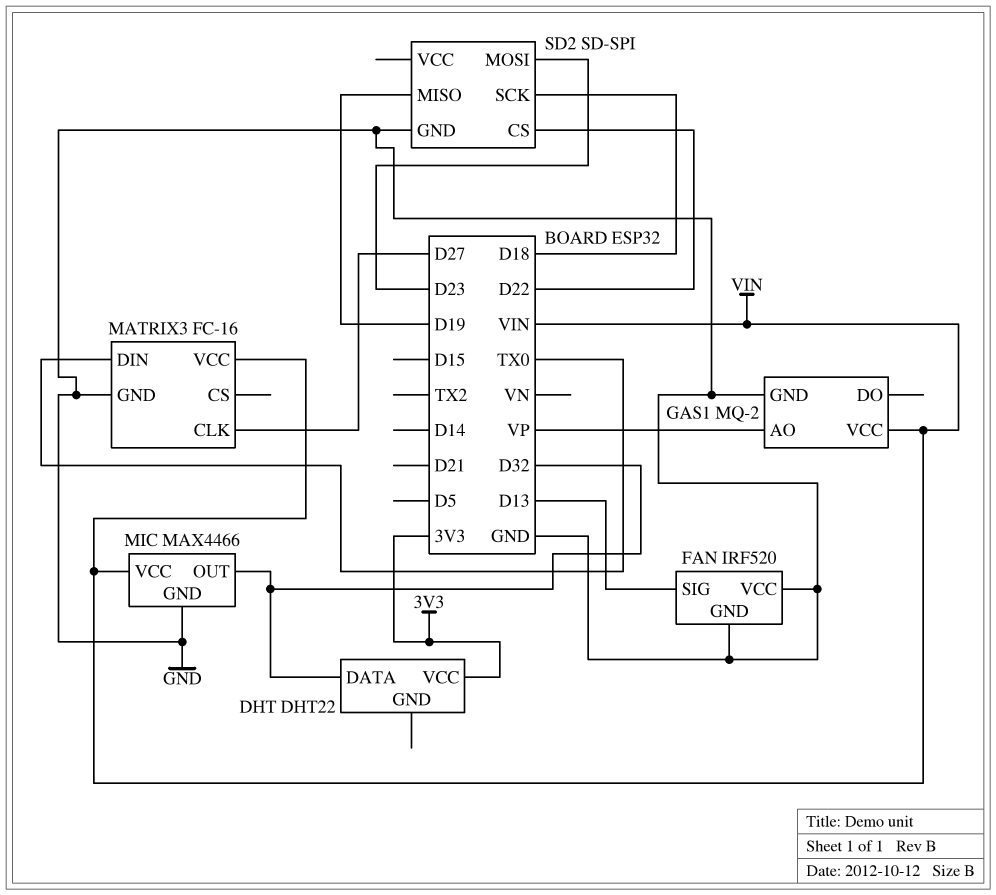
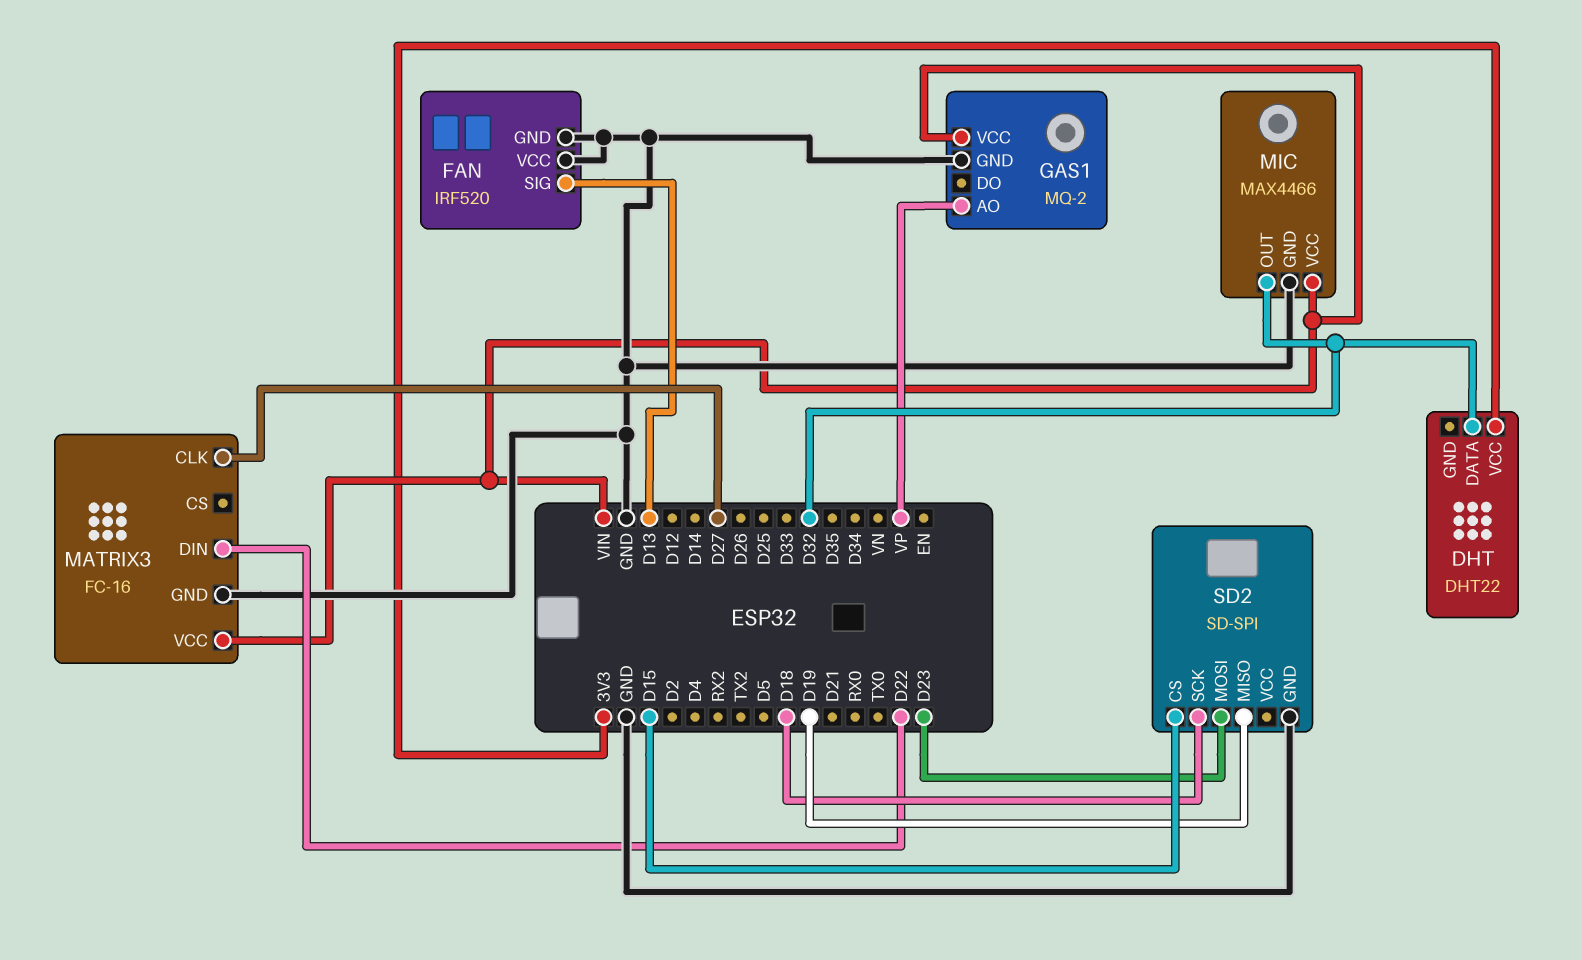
MATRIX3 pin DIN: TX0 -> D22
SD2 pin CS: D22 -> D15

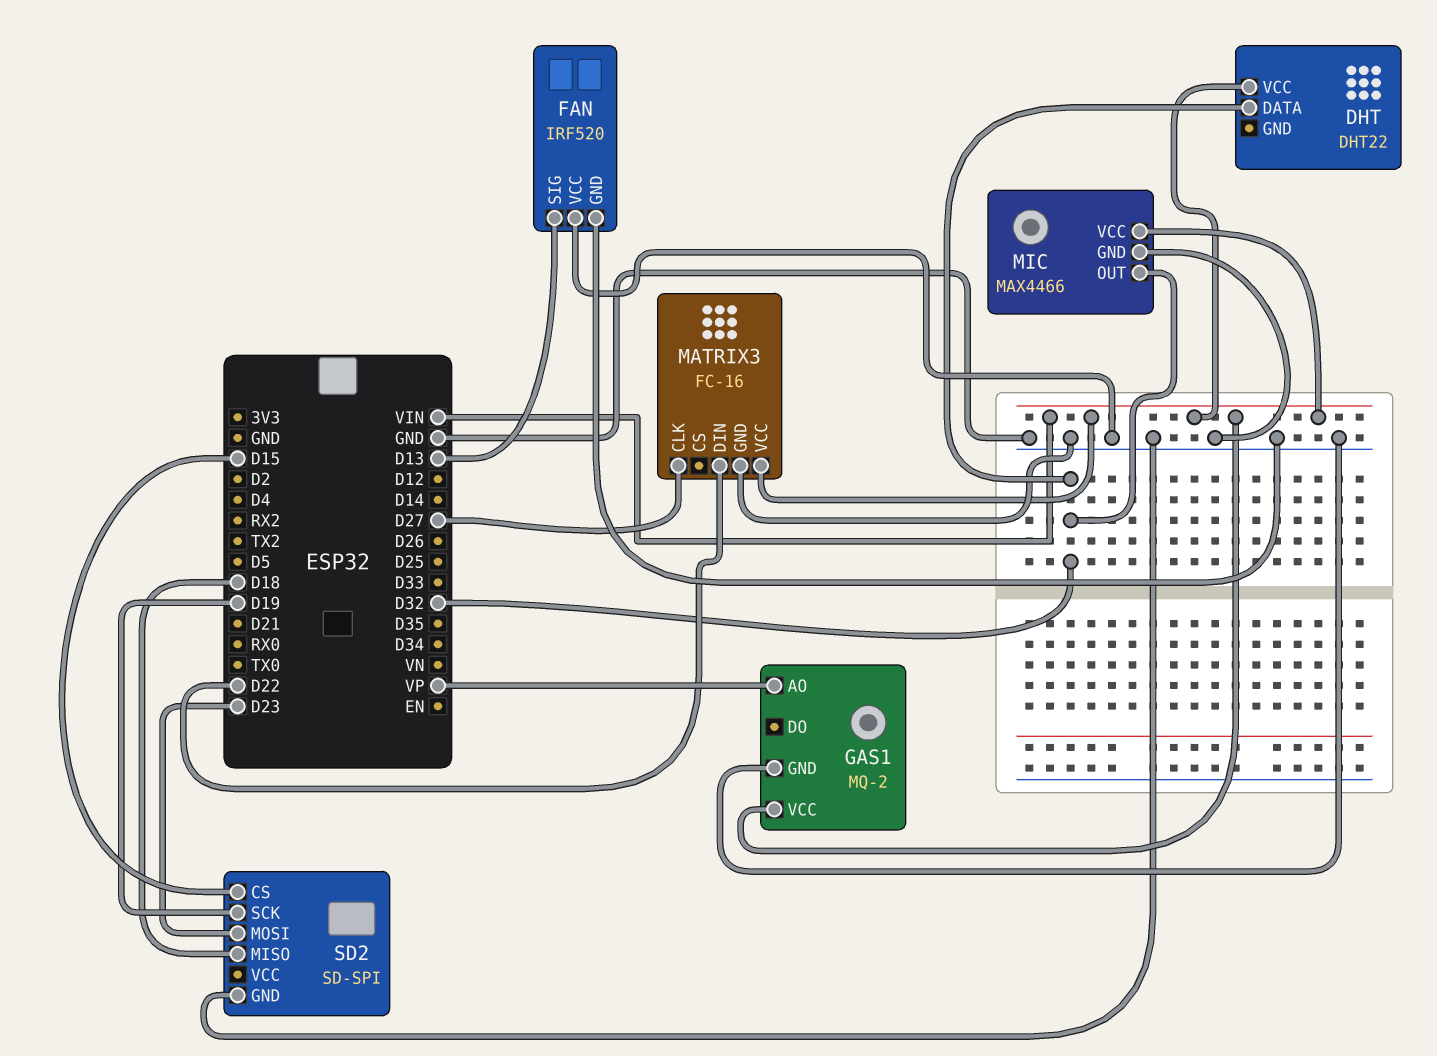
DHT pin VCC: 3V3 -> VIN
SD2 pin MISO: D19 -> D18
SD2 pin SCK: D18 -> D19

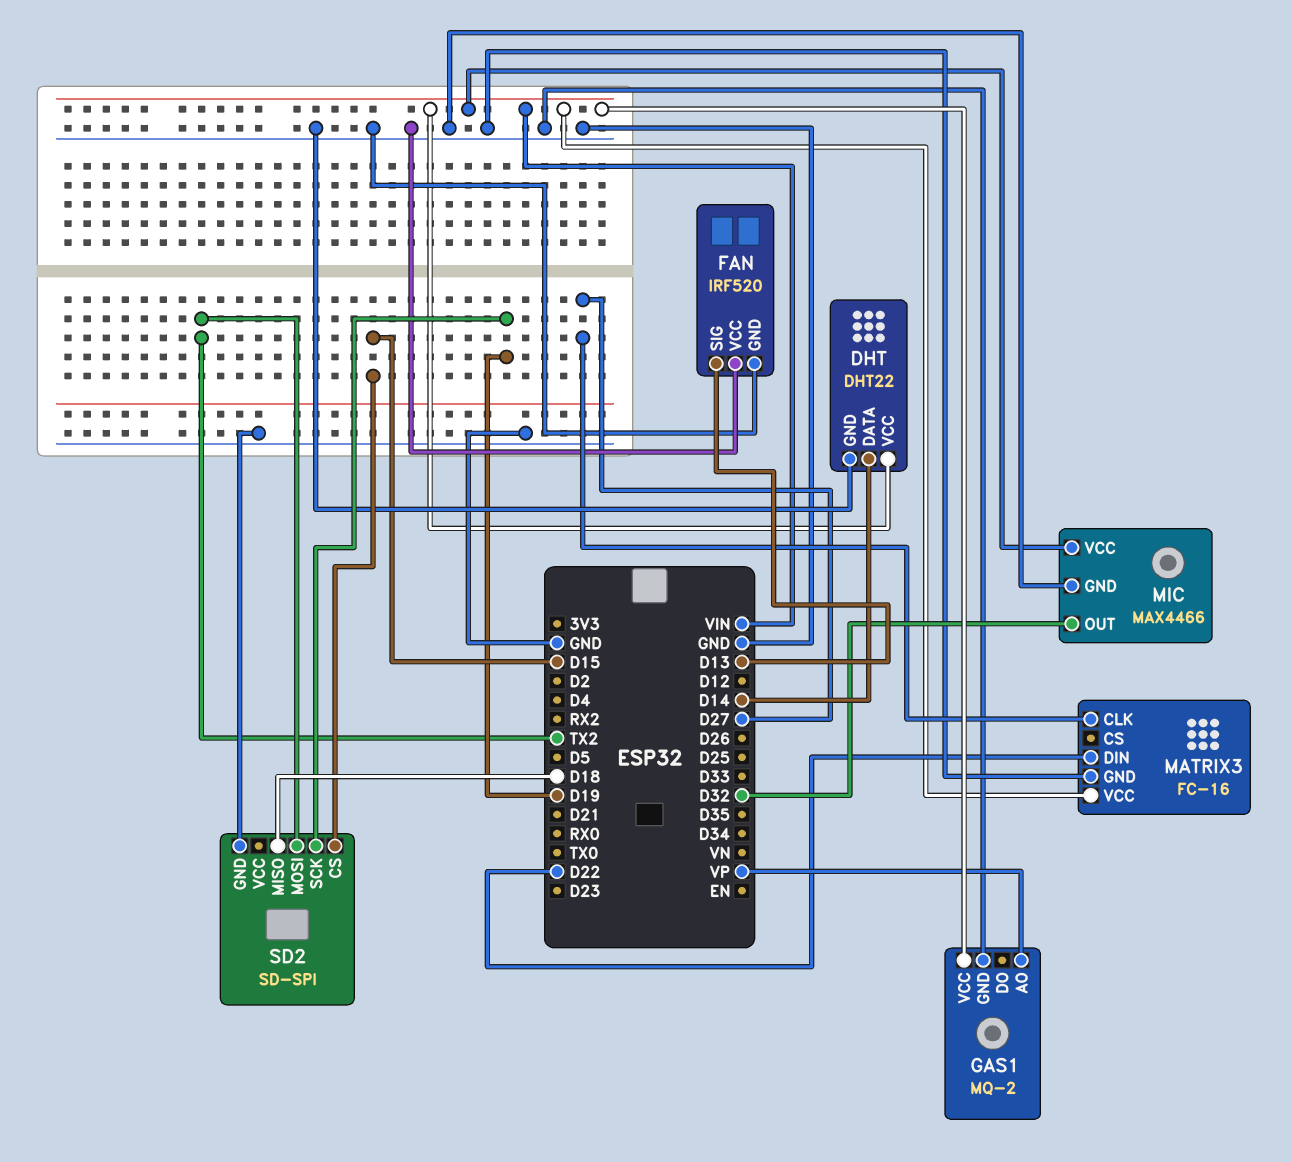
DHT pin DATA: D32 -> D14
DHT pin GND: none -> GND
SD2 pin MOSI: D23 -> TX2

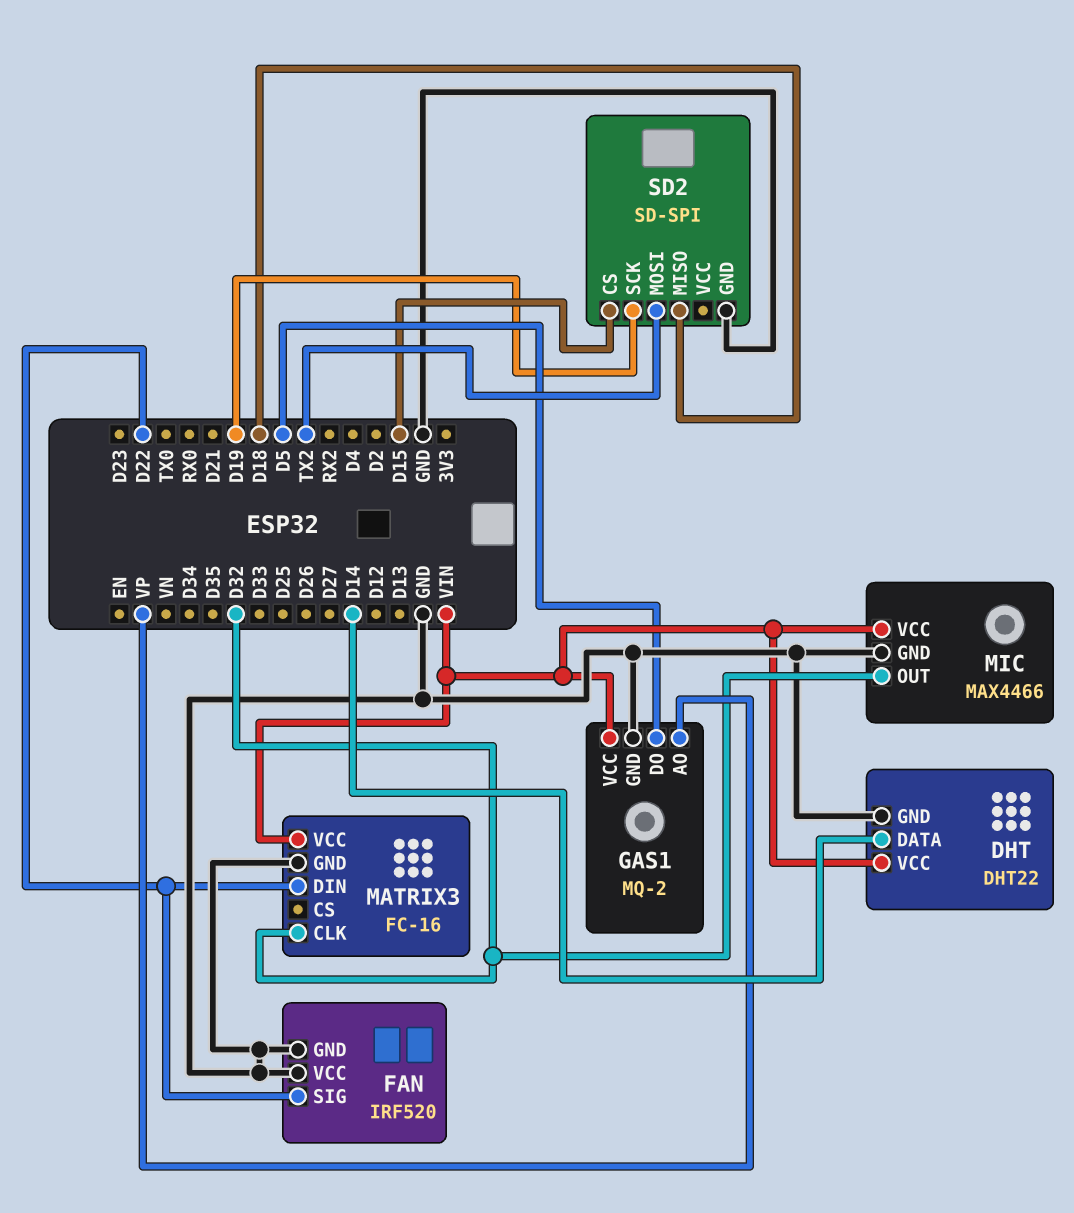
FAN pin SIG: D13 -> D22
GAS1 pin DO: none -> D5
MATRIX3 pin CLK: D27 -> D32

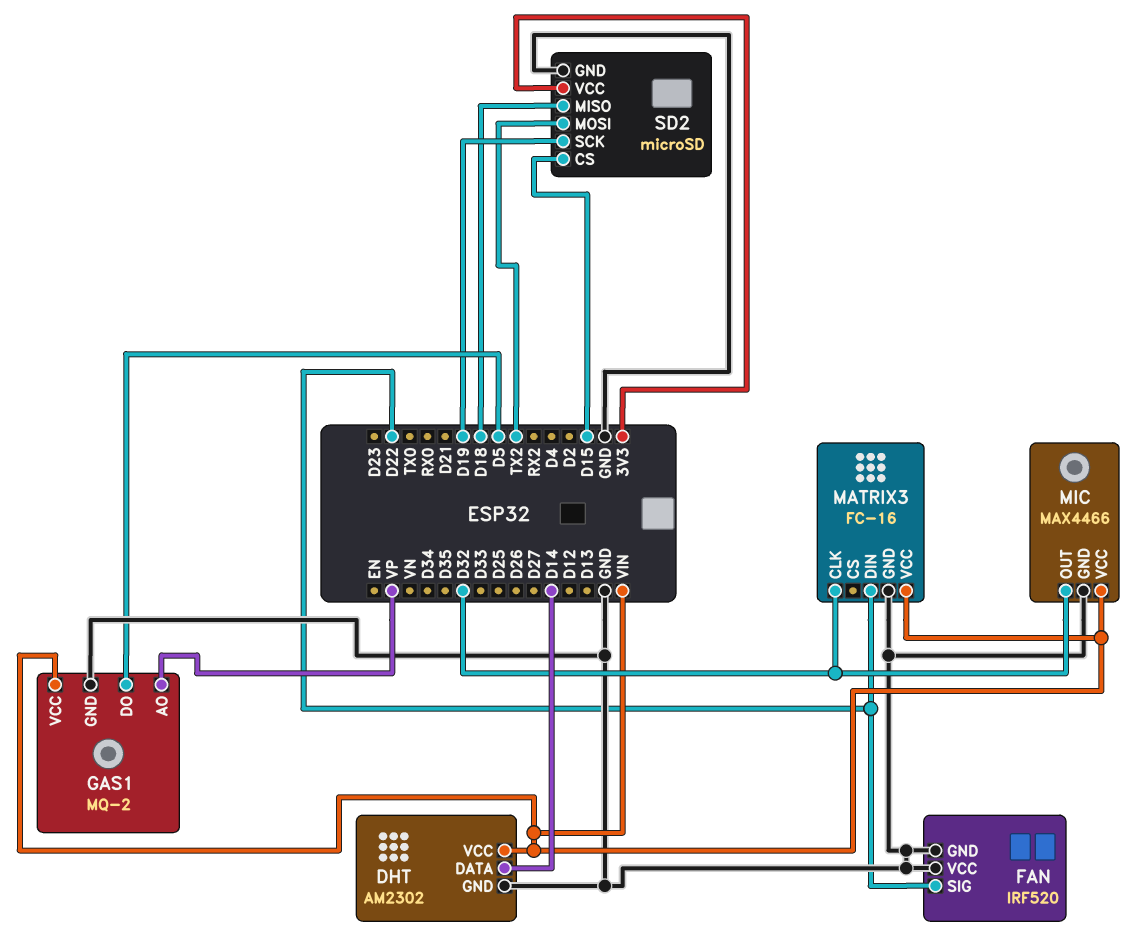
DHT: DHT22 -> AM2302
SD2: SD-SPI -> microSD
SD2 pin VCC: none -> 3V3

